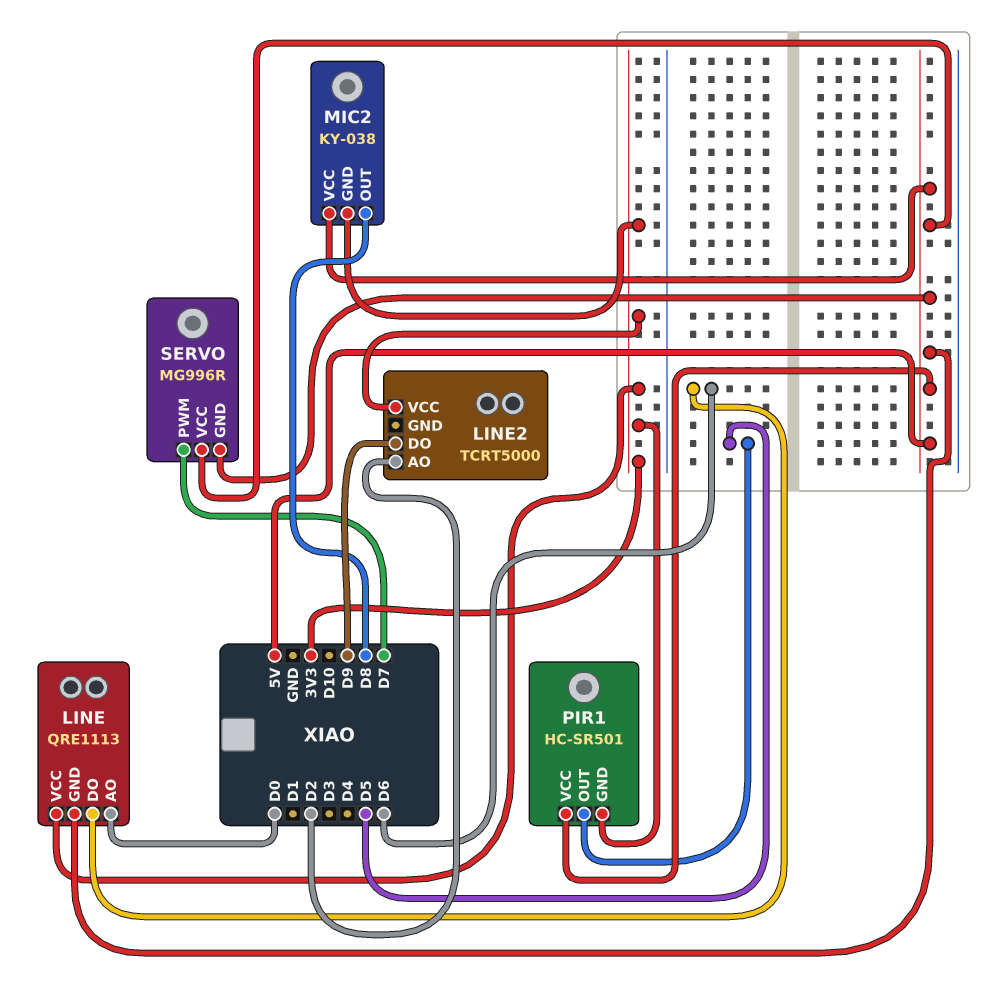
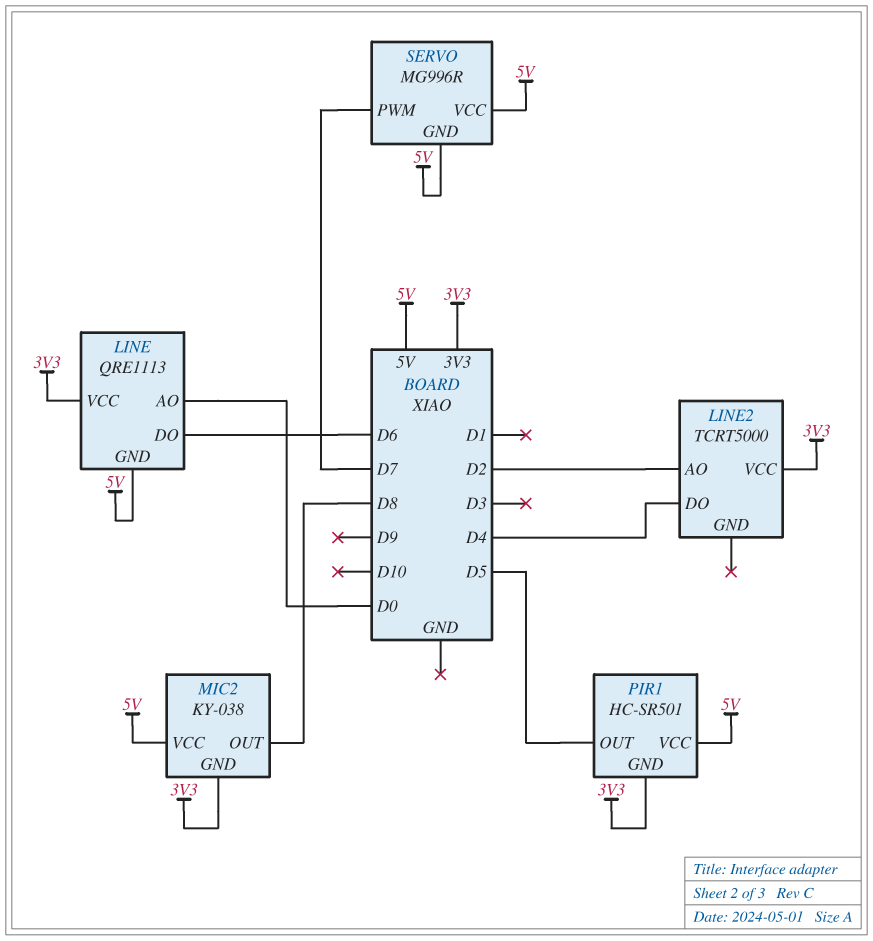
LINE2 pin DO: D9 -> D4

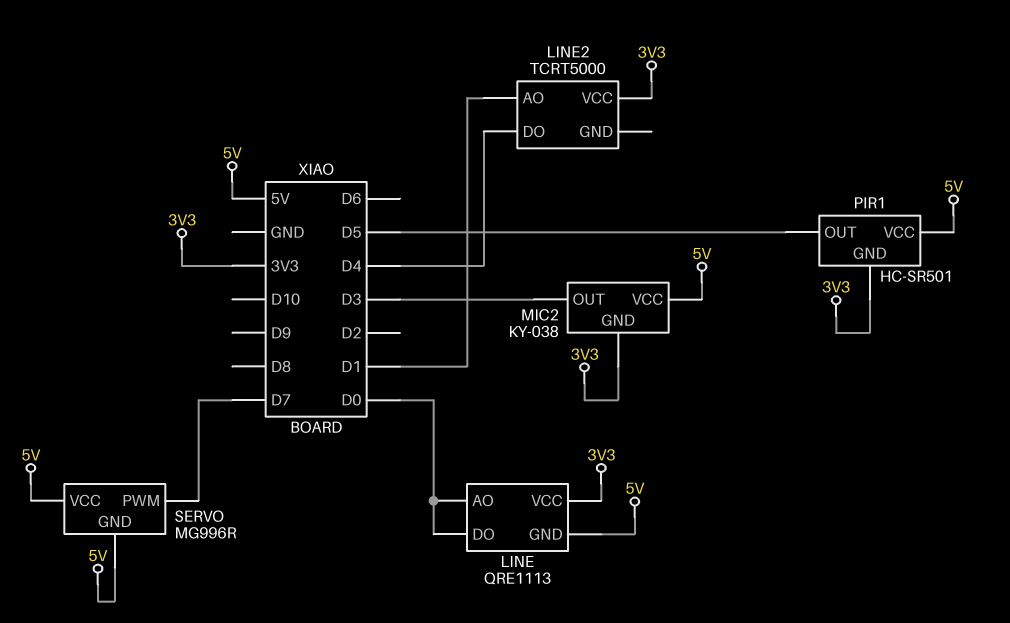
LINE pin DO: D6 -> D0
LINE2 pin AO: D2 -> D1
MIC2 pin OUT: D8 -> D3

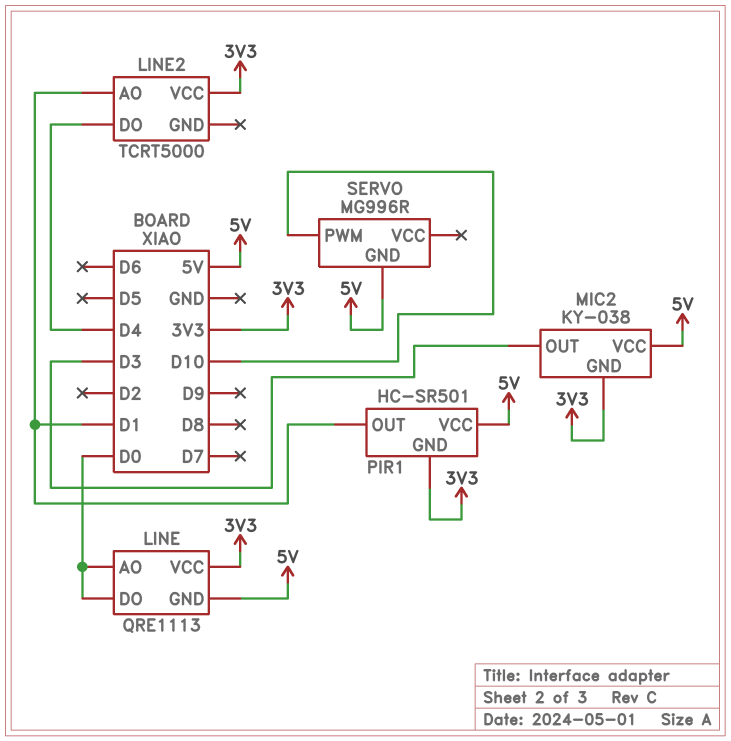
PIR1 pin OUT: D5 -> D1
SERVO pin PWM: D7 -> D10
SERVO pin VCC: 5V -> none

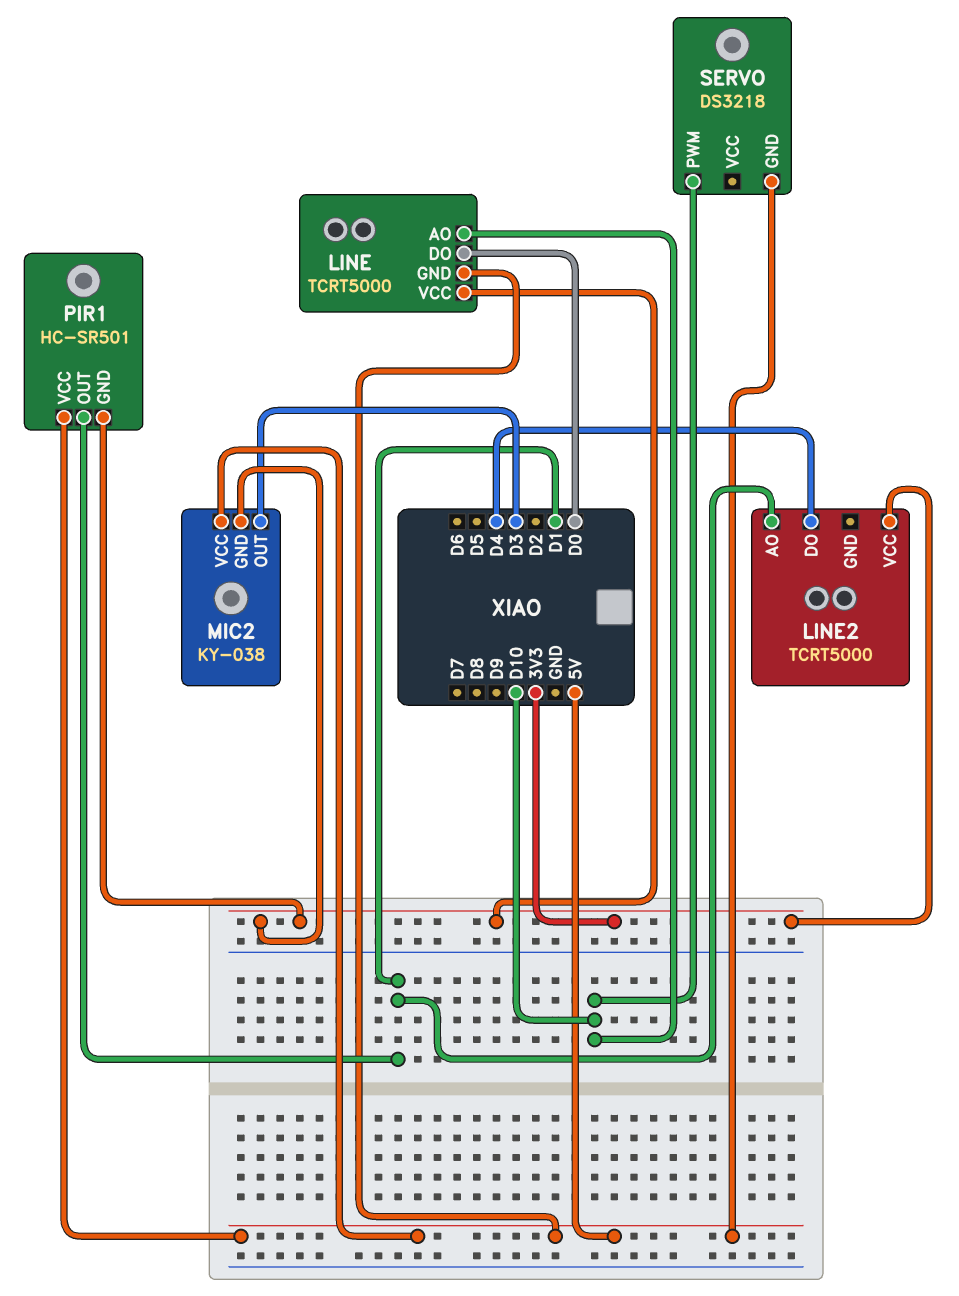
LINE: QRE1113 -> TCRT5000
LINE pin AO: D0 -> D10
SERVO: MG996R -> DS3218

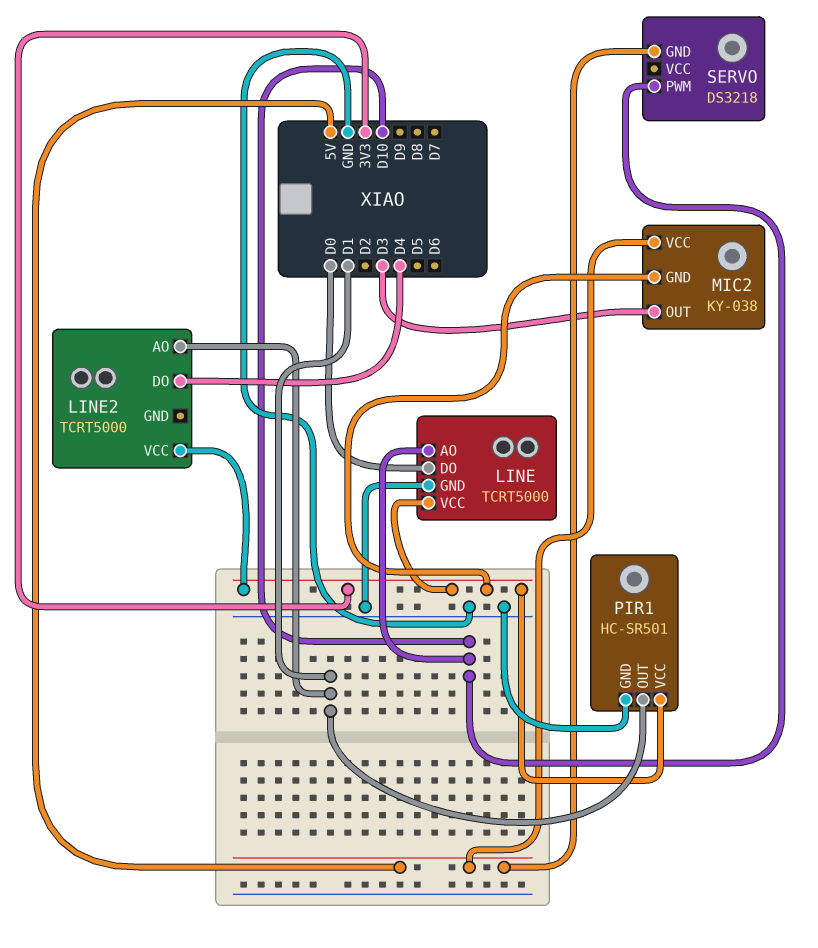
LINE pin GND: 5V -> GND
PIR1 pin GND: 3V3 -> GND
PIR1 pin VCC: 5V -> 3V3

